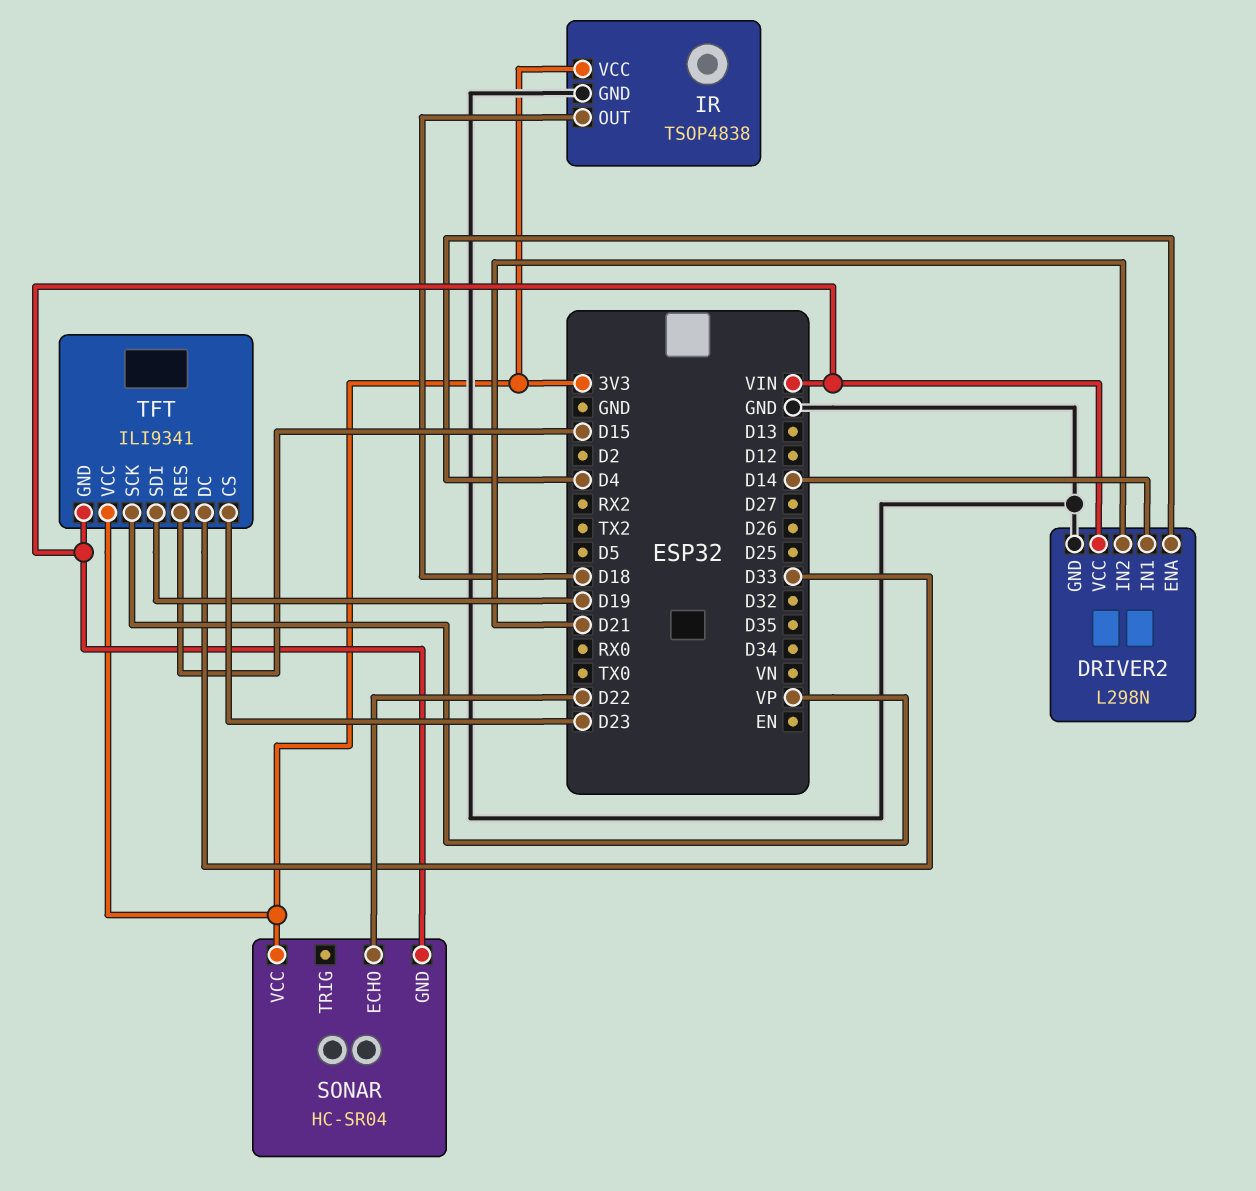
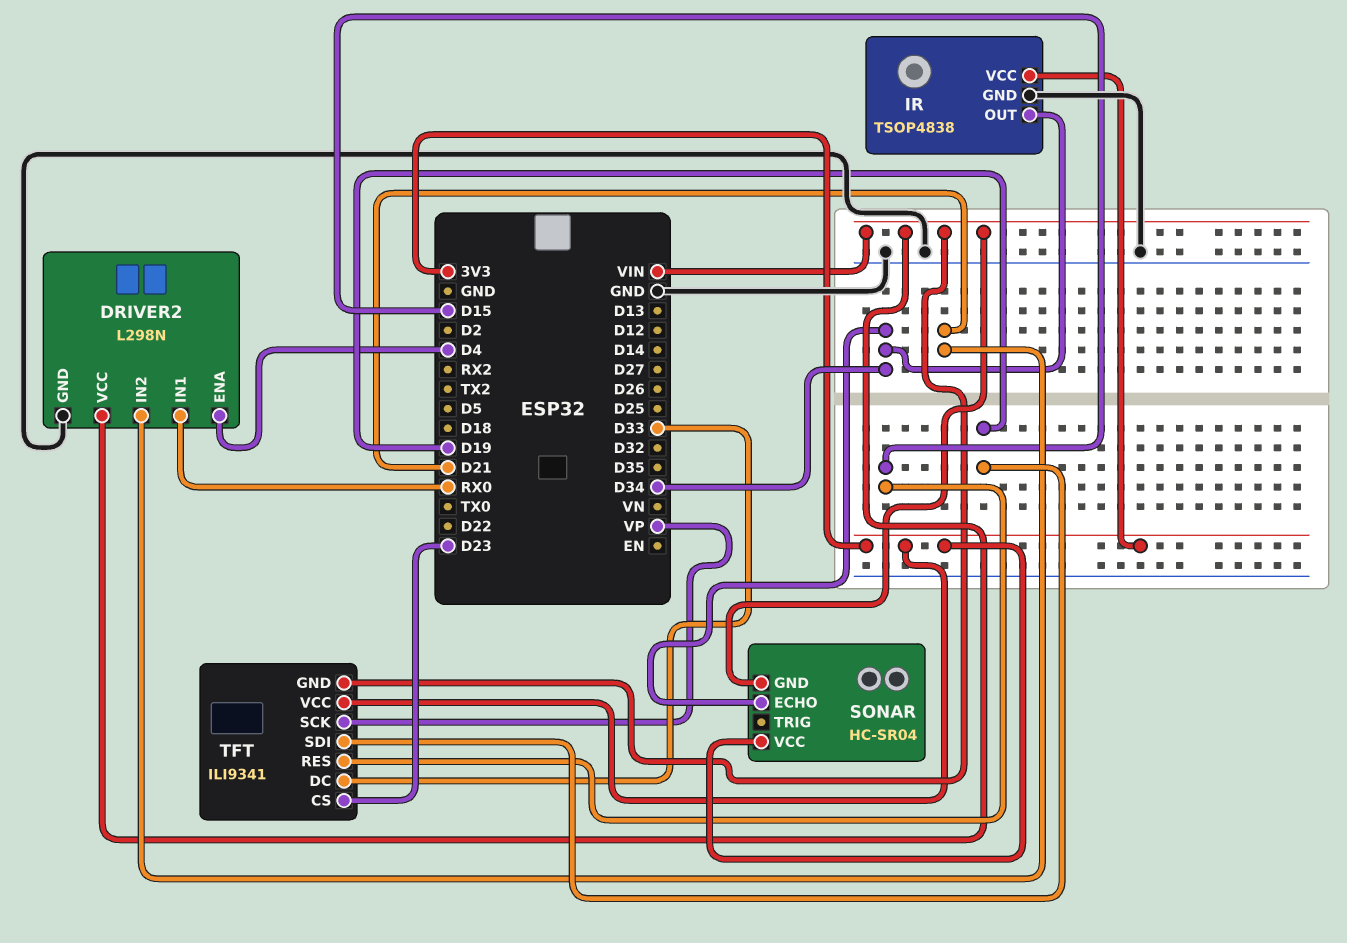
DRIVER2 pin IN1: D14 -> RX0
IR pin OUT: D18 -> D34
SONAR pin ECHO: D22 -> D34

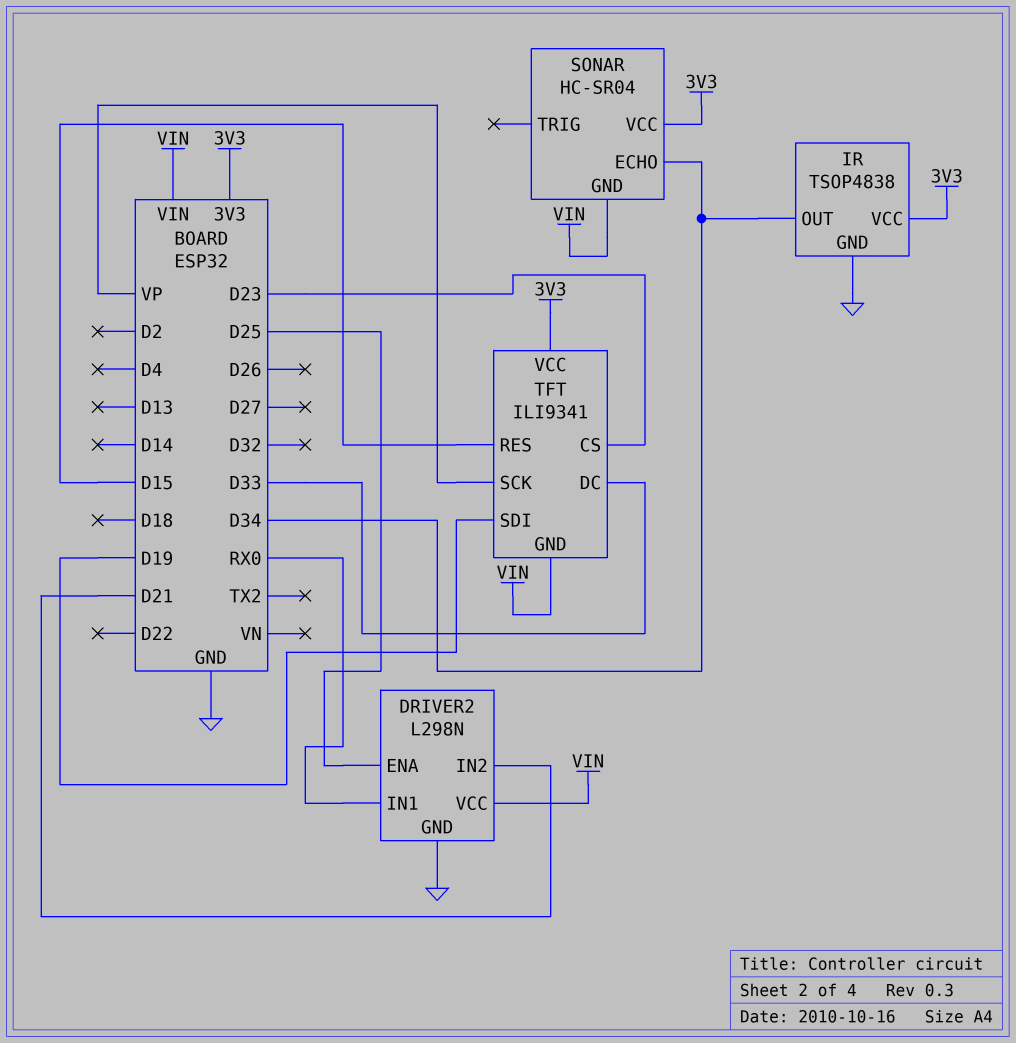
DRIVER2 pin ENA: D4 -> D25

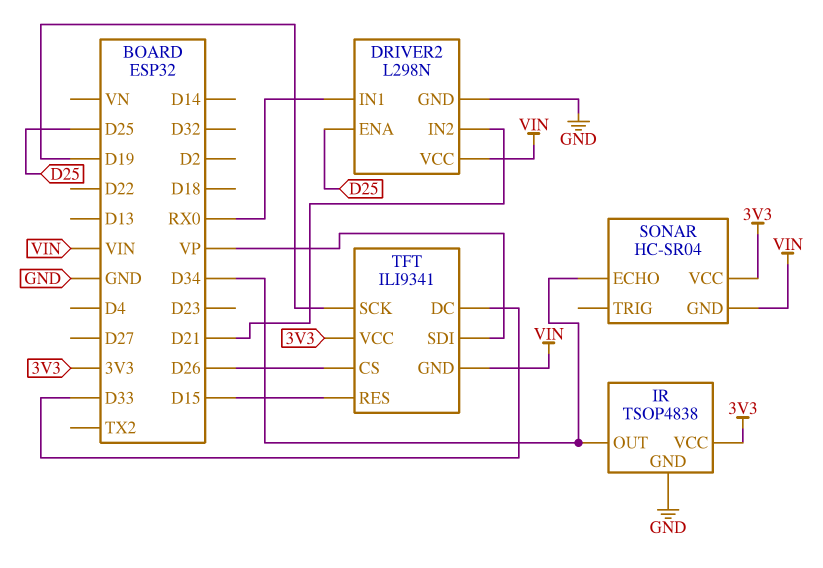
TFT pin CS: D23 -> D26
TFT pin SCK: VP -> D19
TFT pin SDI: D19 -> VP

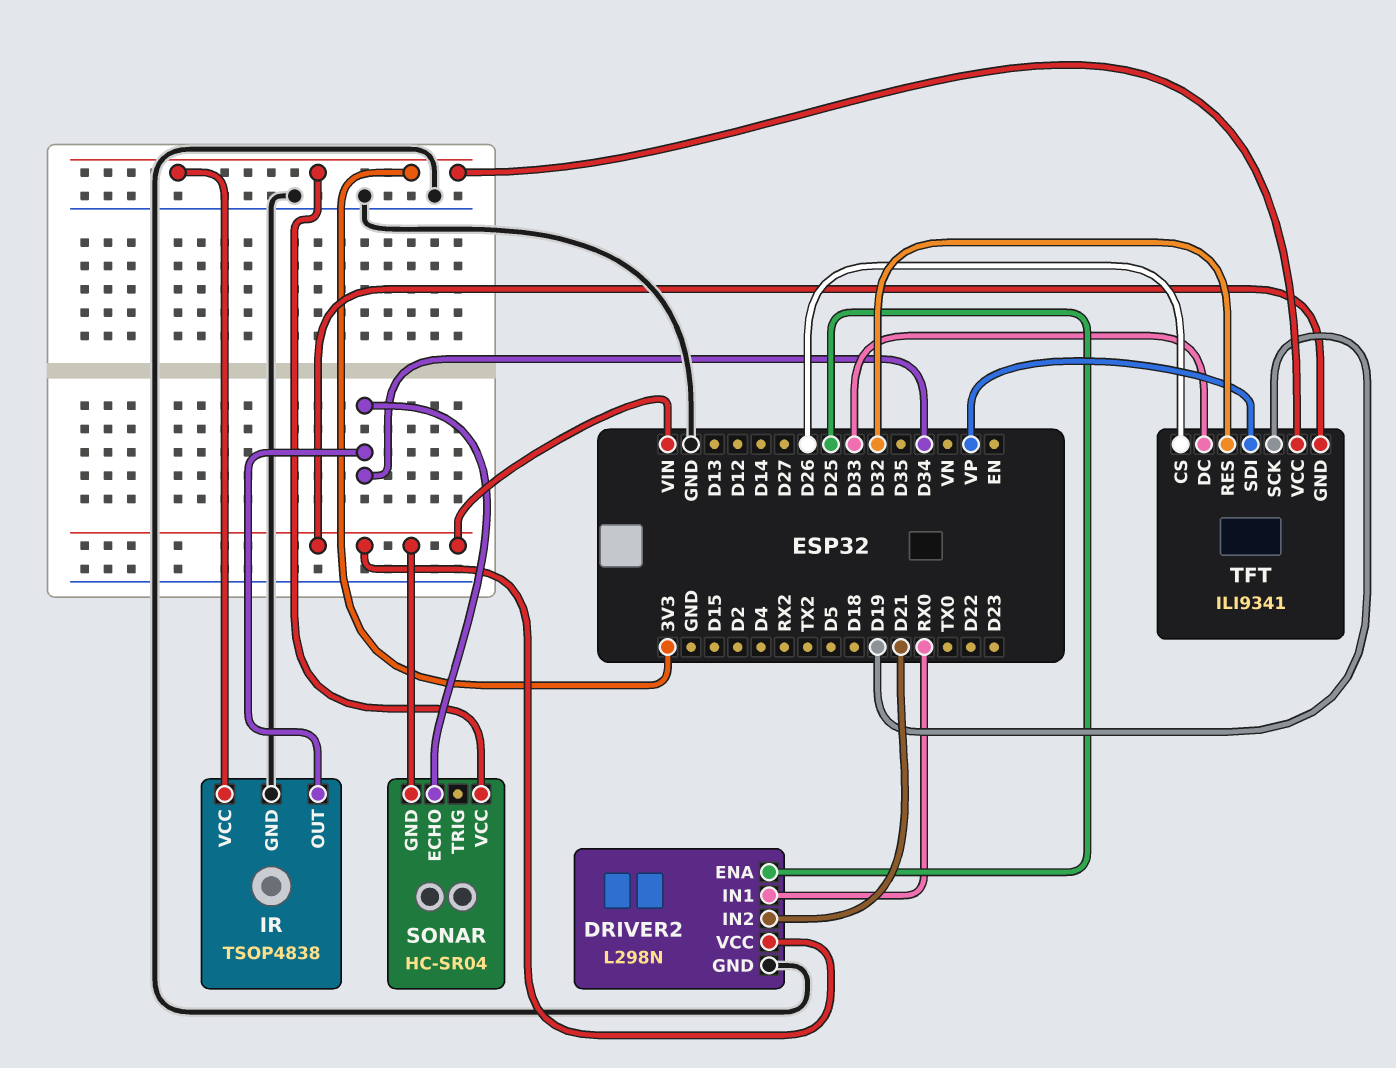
TFT pin RES: D15 -> D32

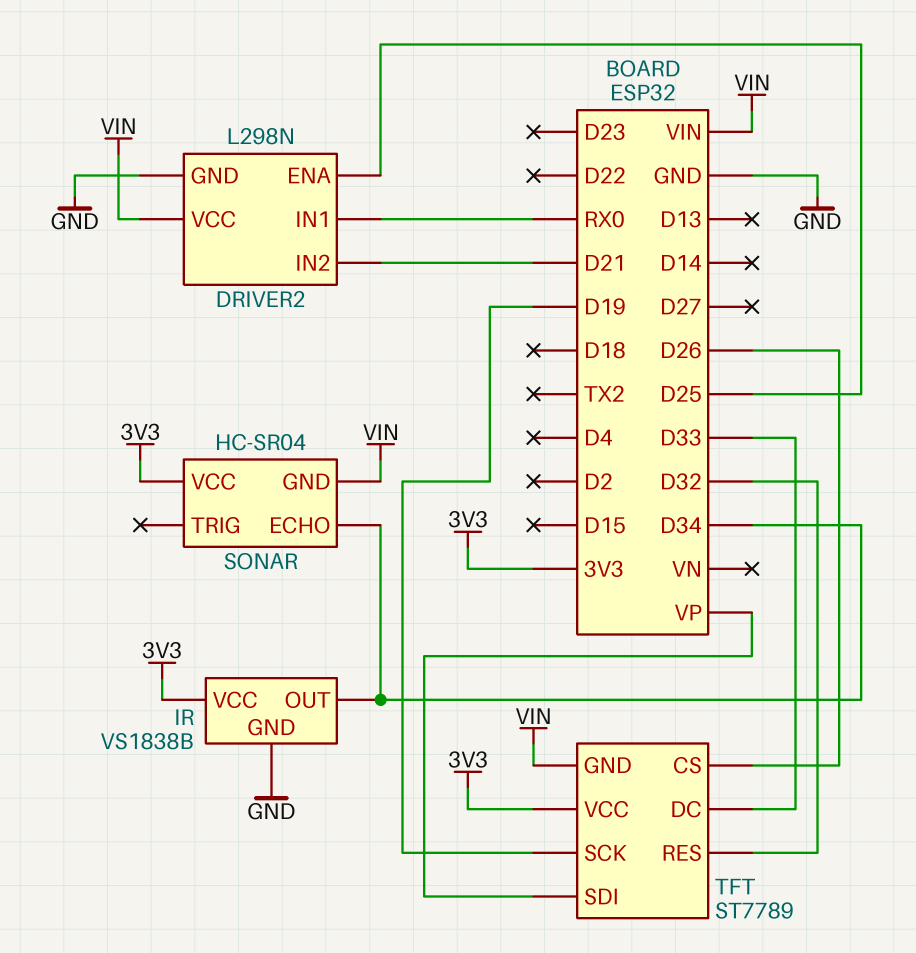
IR: TSOP4838 -> VS1838B
TFT: ILI9341 -> ST7789

